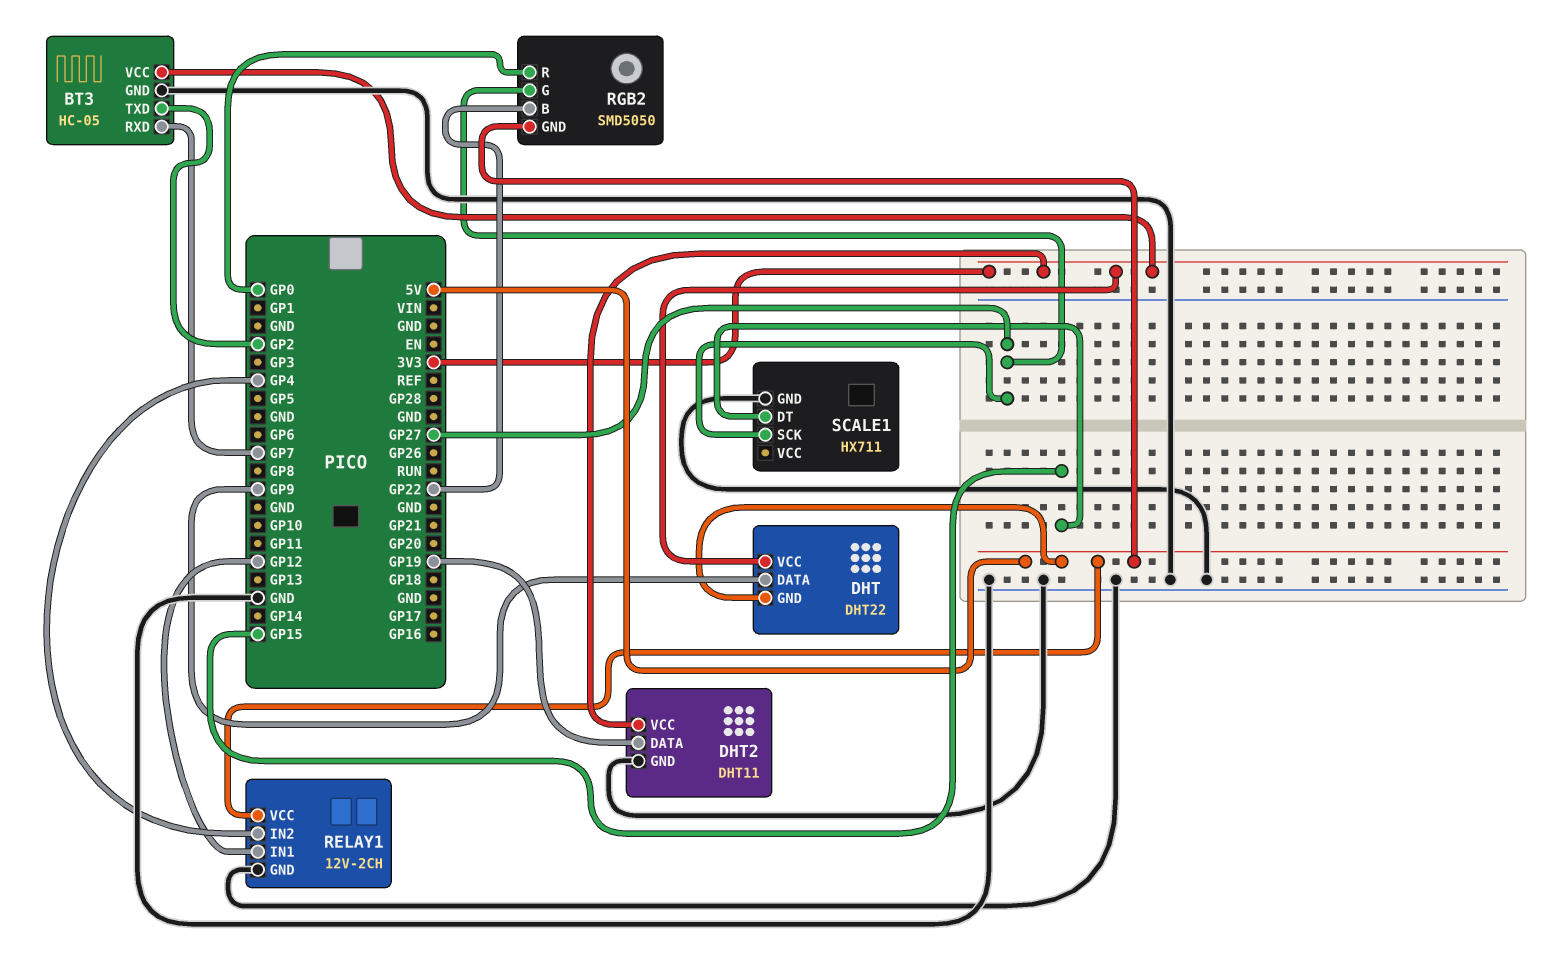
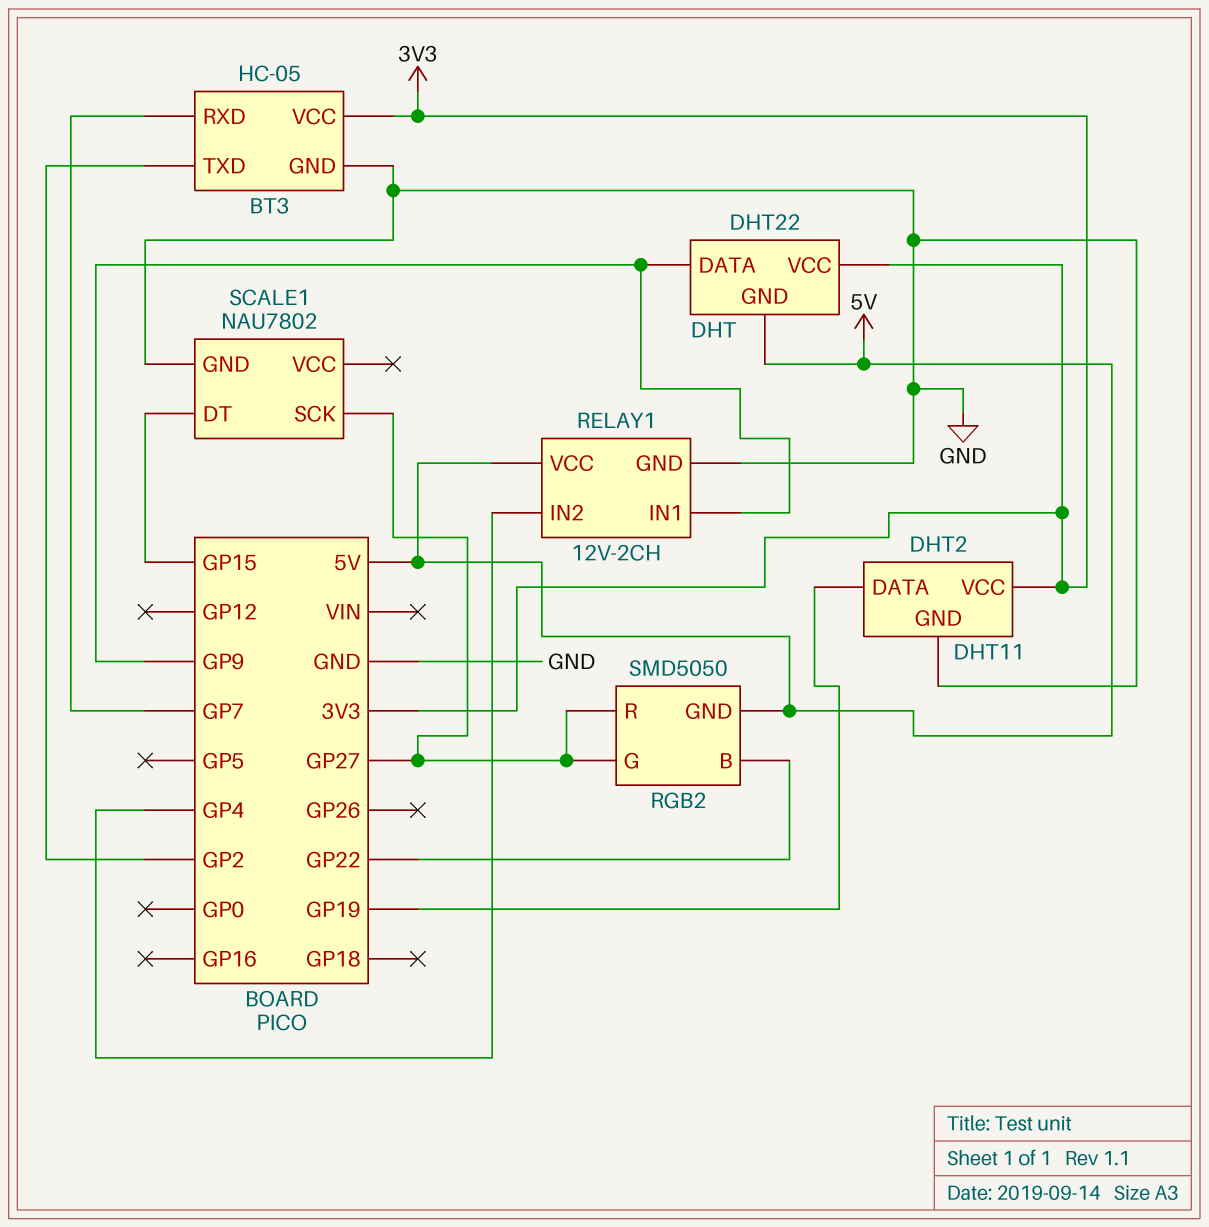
RELAY1 pin IN1: GP12 -> GP9
RGB2 pin R: GP0 -> GP27
SCALE1: HX711 -> NAU7802

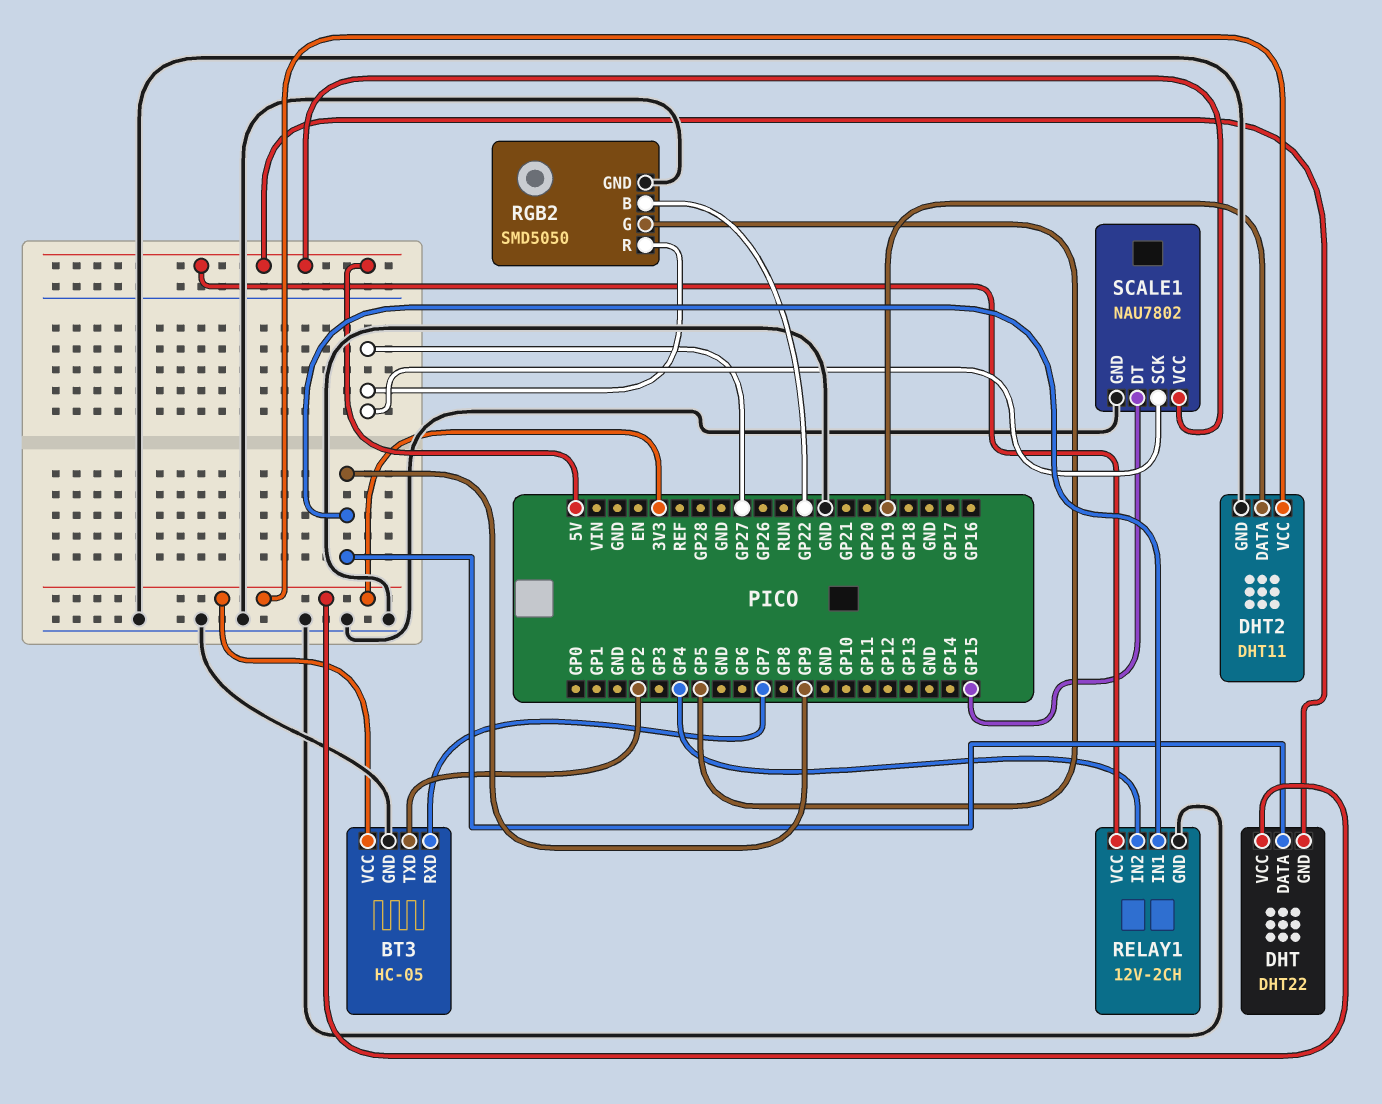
RGB2 pin G: GP27 -> GP5
RGB2 pin GND: 5V -> GND
SCALE1 pin VCC: none -> 5V

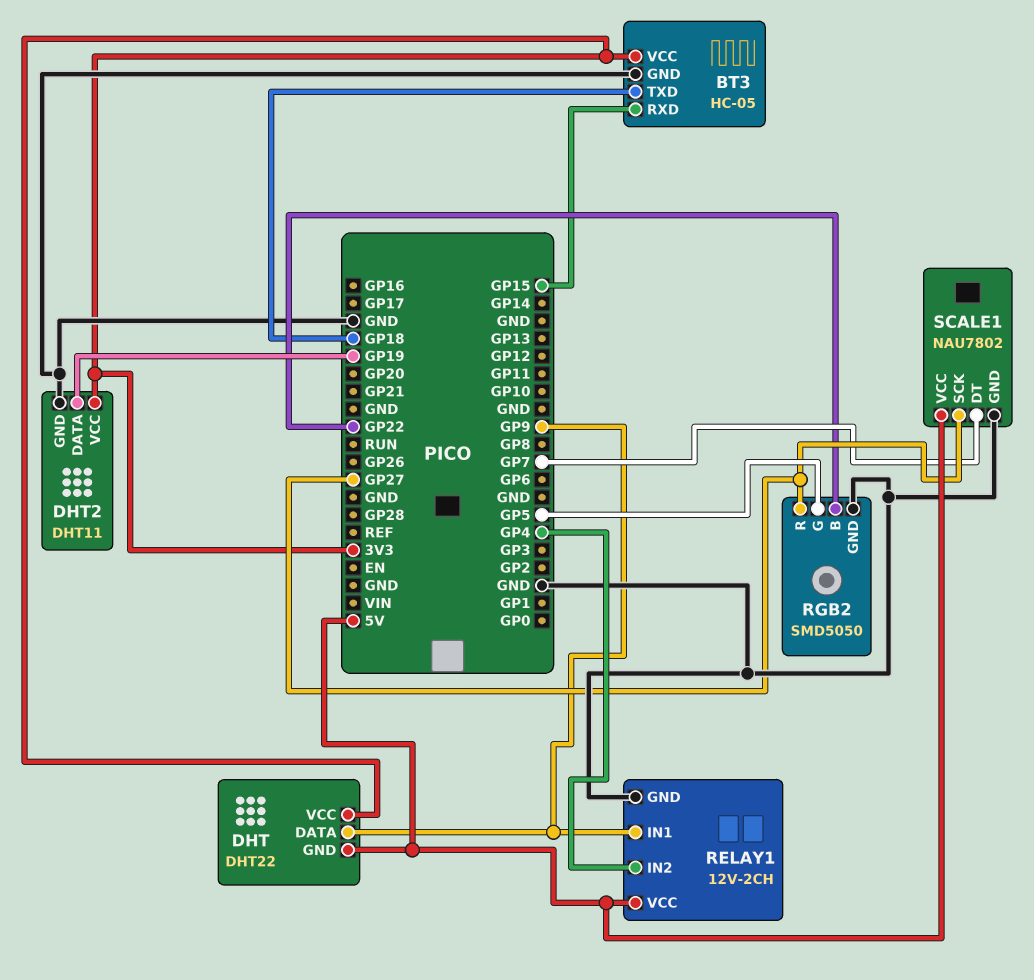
BT3 pin RXD: GP7 -> GP15
BT3 pin TXD: GP2 -> GP18
SCALE1 pin DT: GP15 -> GP7

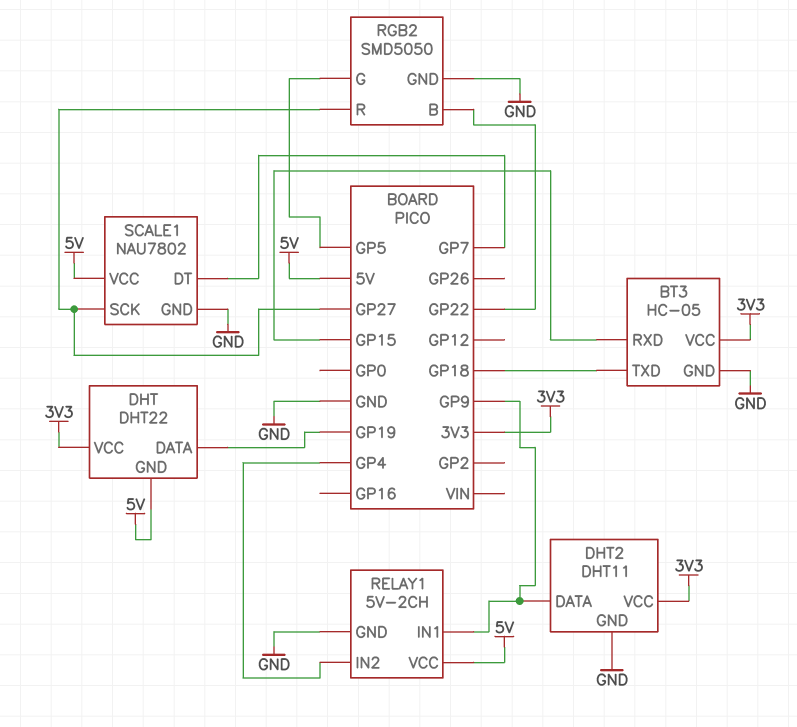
DHT pin DATA: GP9 -> GP19
DHT2 pin DATA: GP19 -> GP9
RELAY1: 12V-2CH -> 5V-2CH

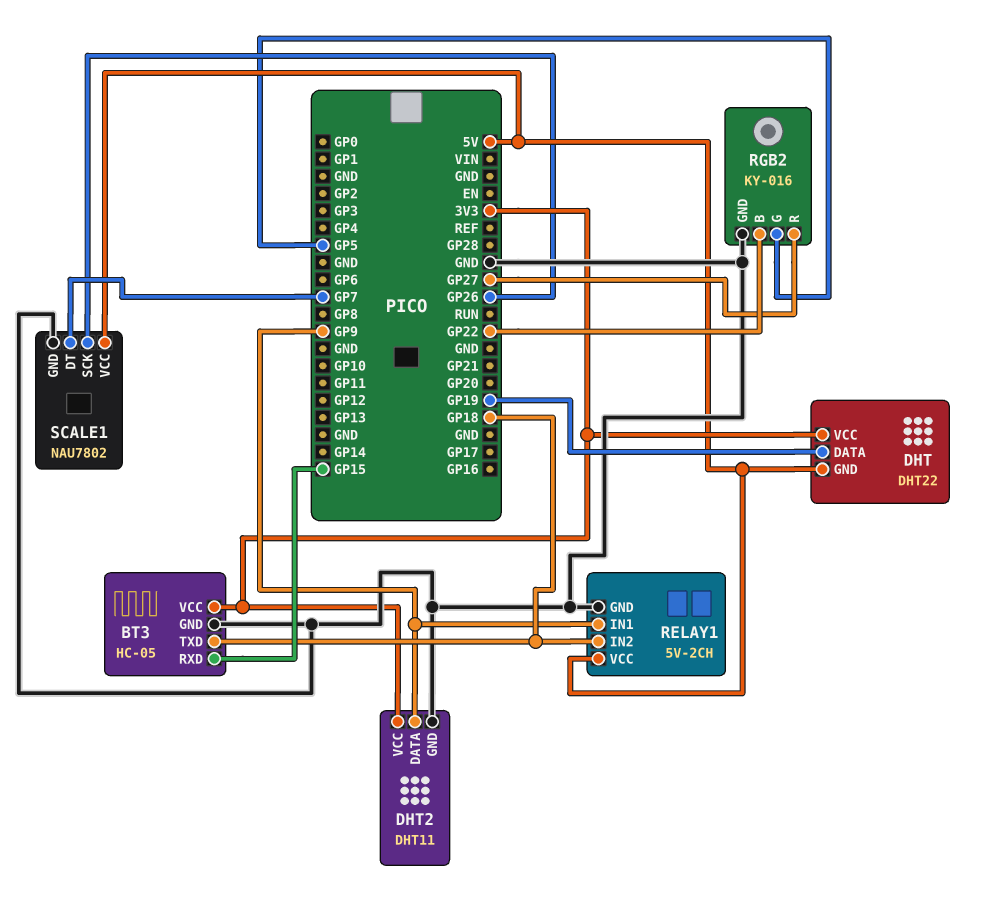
RELAY1 pin IN2: GP4 -> GP18
RGB2: SMD5050 -> KY-016
SCALE1 pin SCK: GP27 -> GP26

